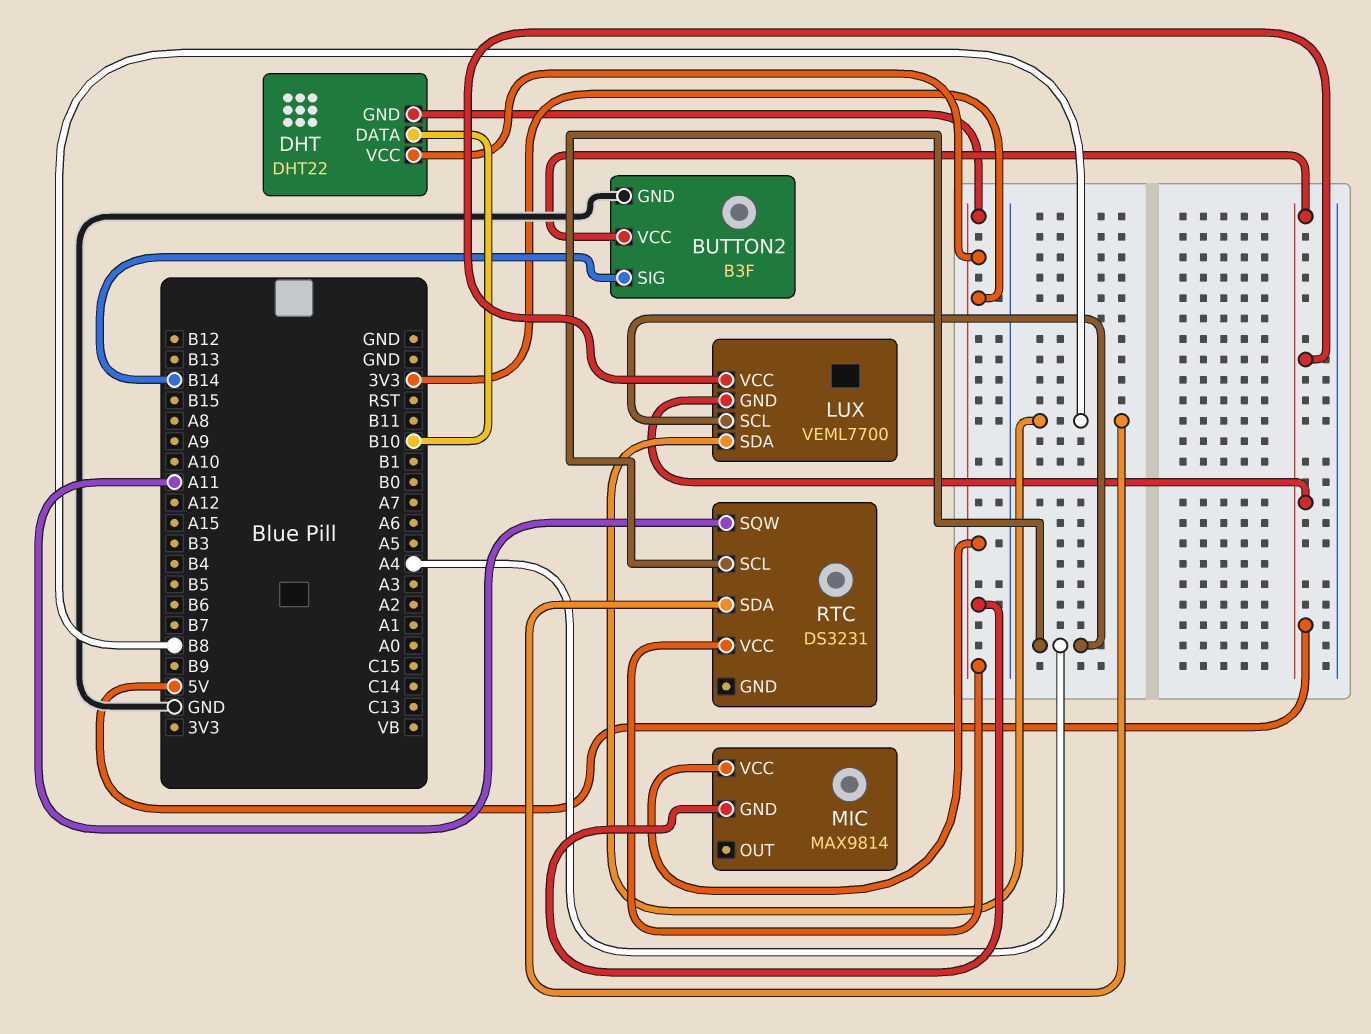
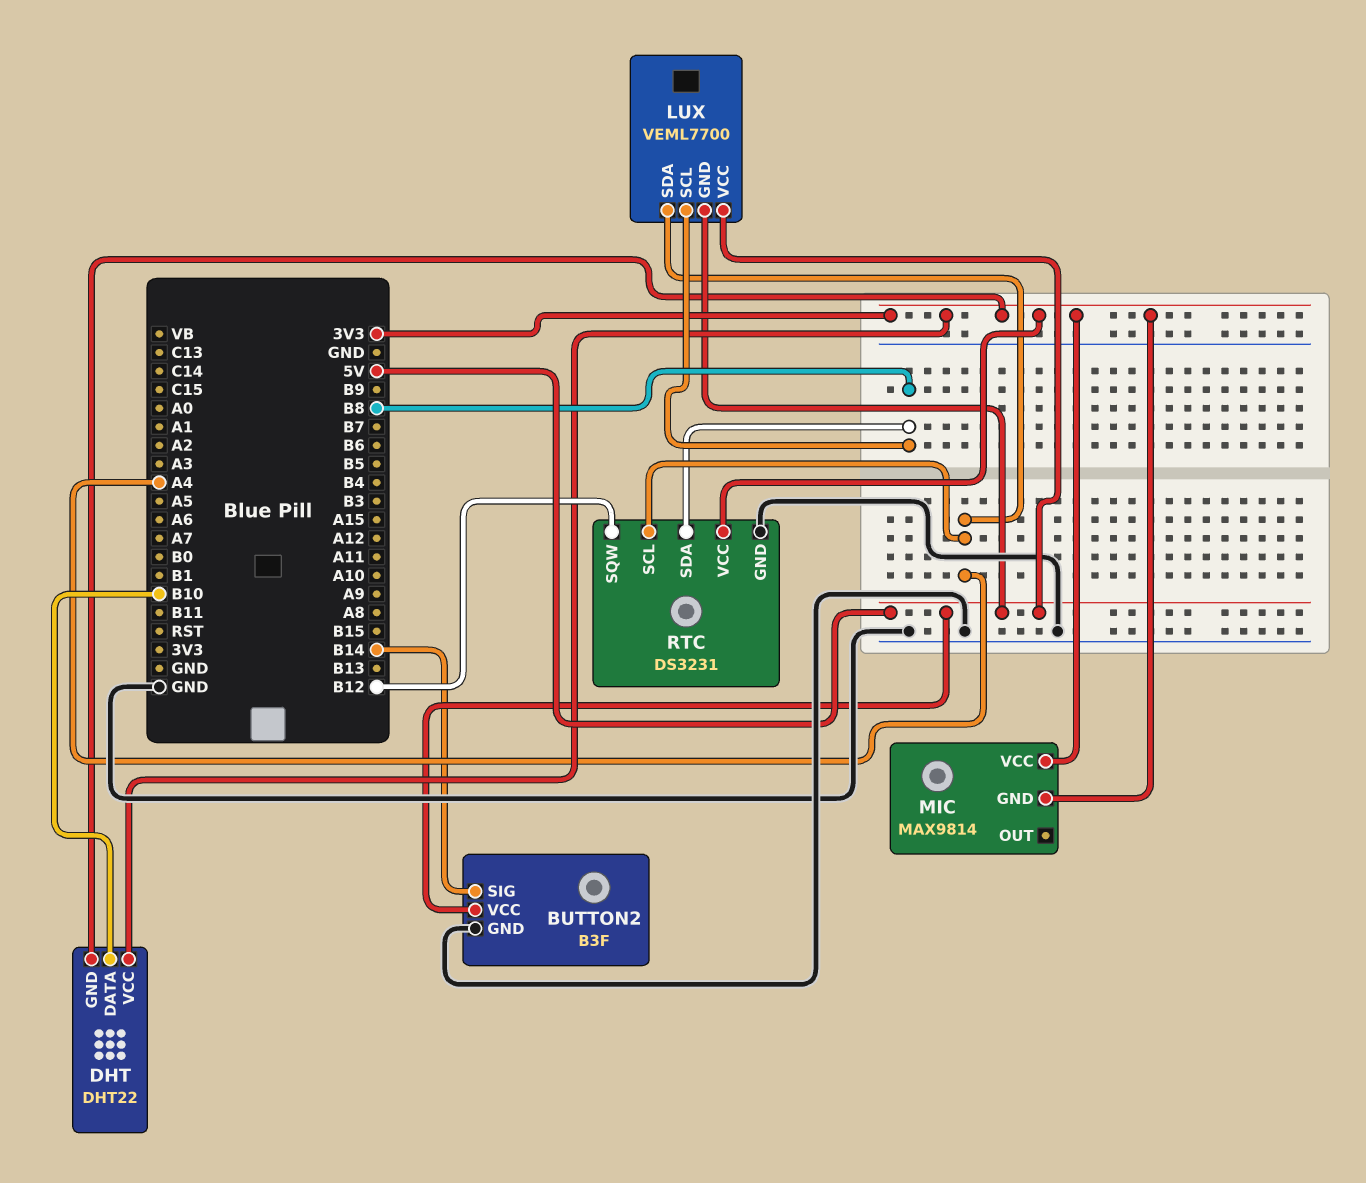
LUX pin SCL: A4 -> B8
LUX pin SDA: B8 -> A4
RTC pin GND: none -> GND
RTC pin SQW: A11 -> B12

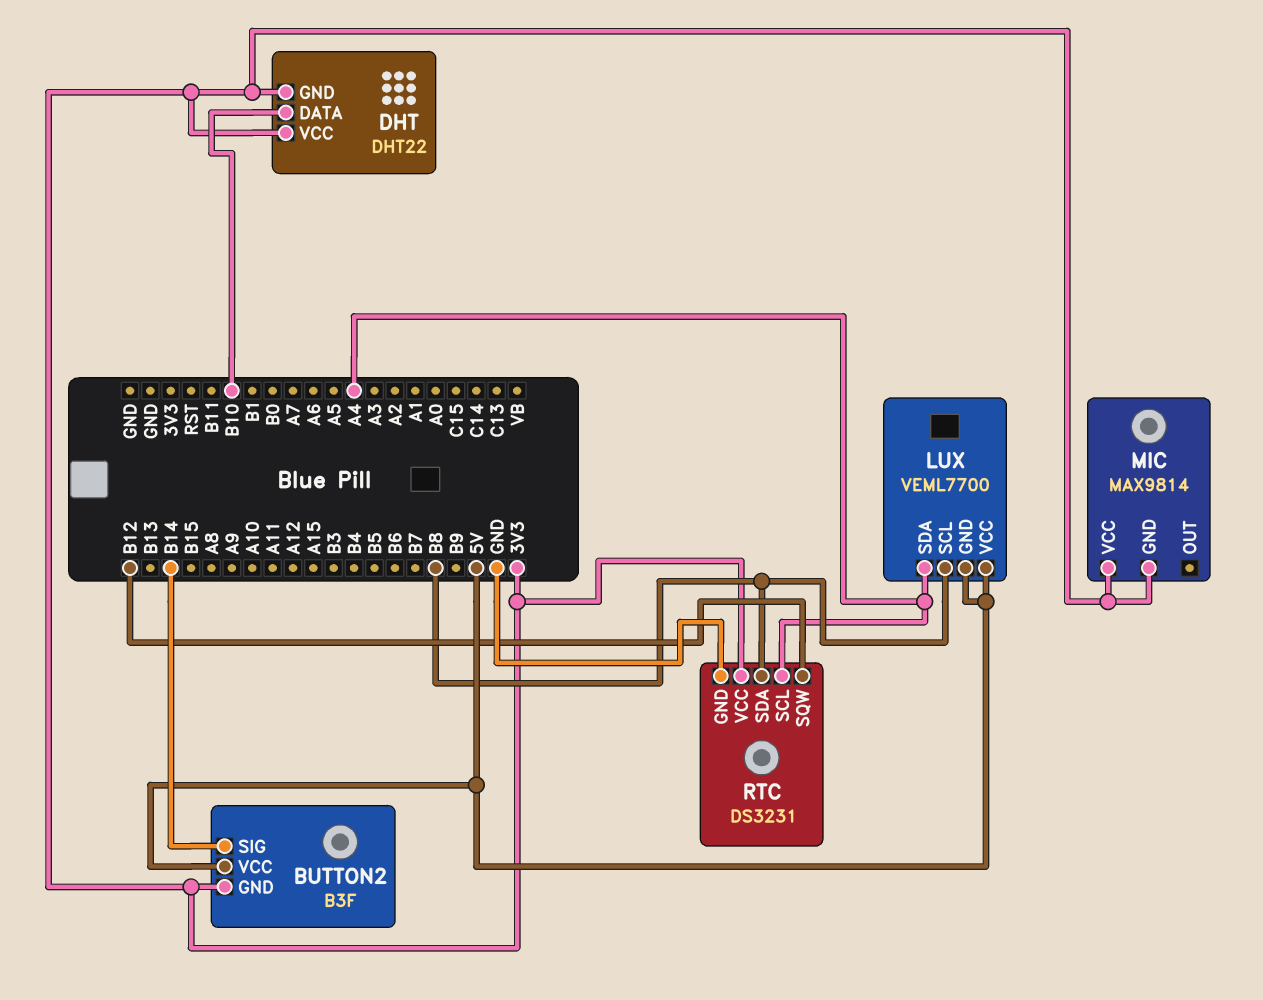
BUTTON2 pin GND: GND -> 3V3

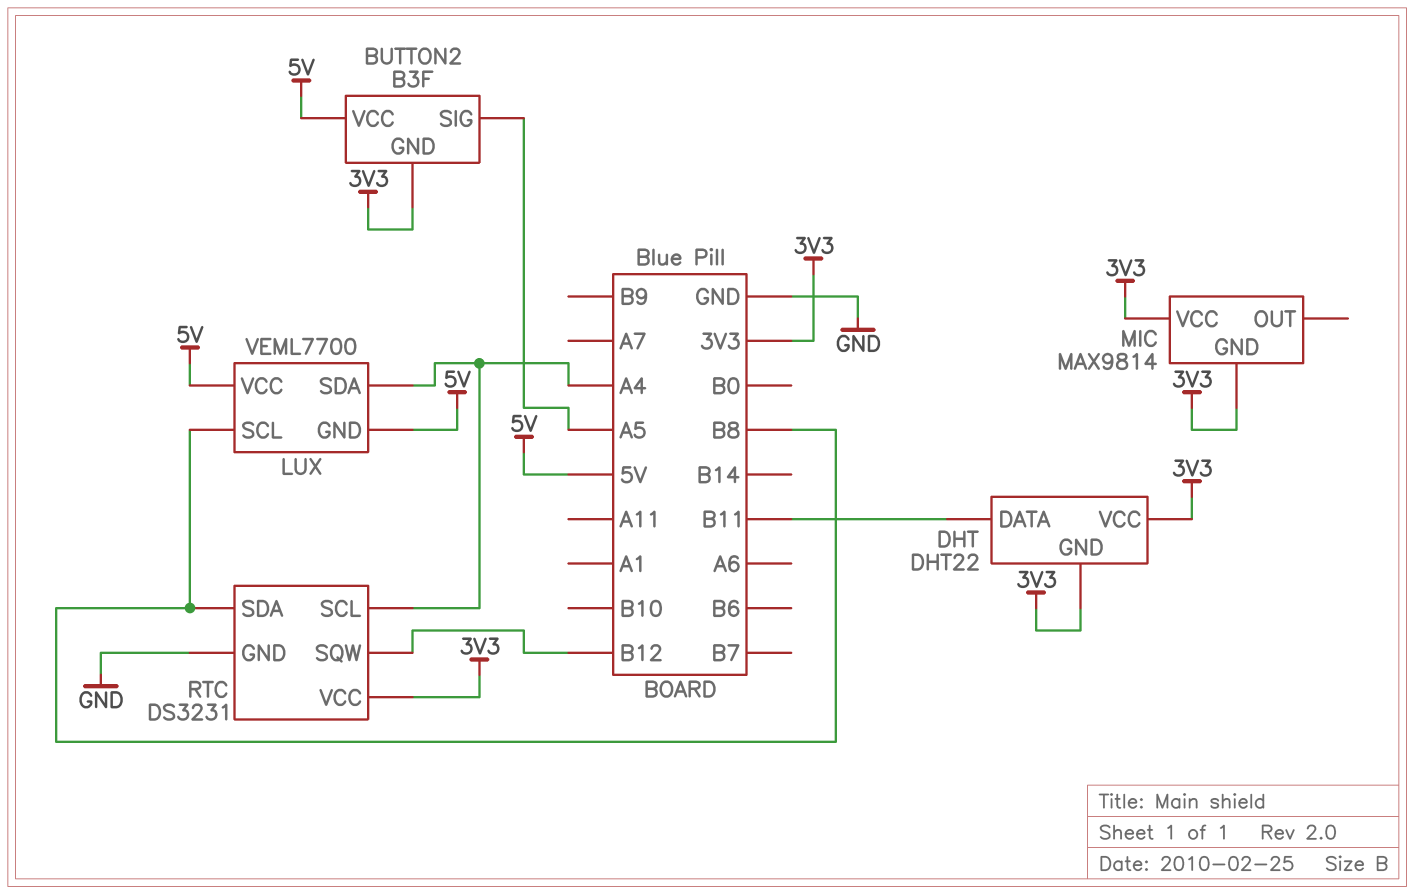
BUTTON2 pin SIG: B14 -> A5
DHT pin DATA: B10 -> B11

